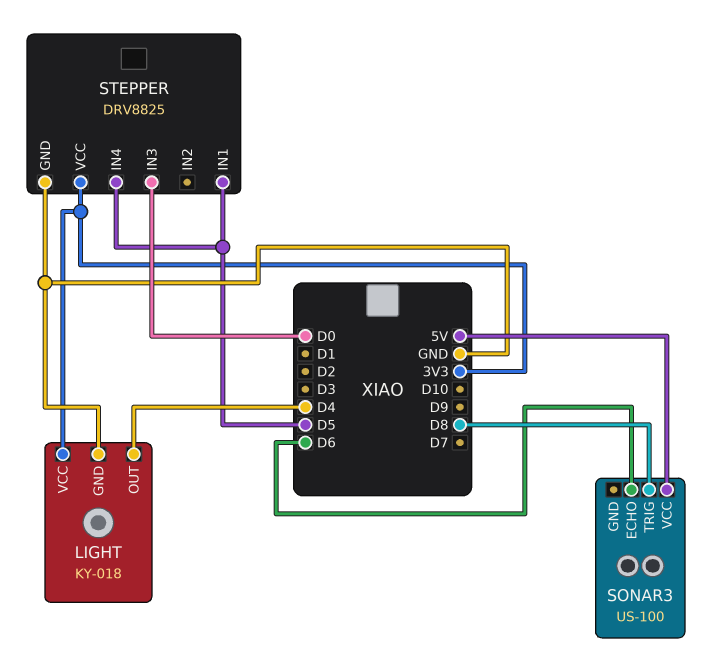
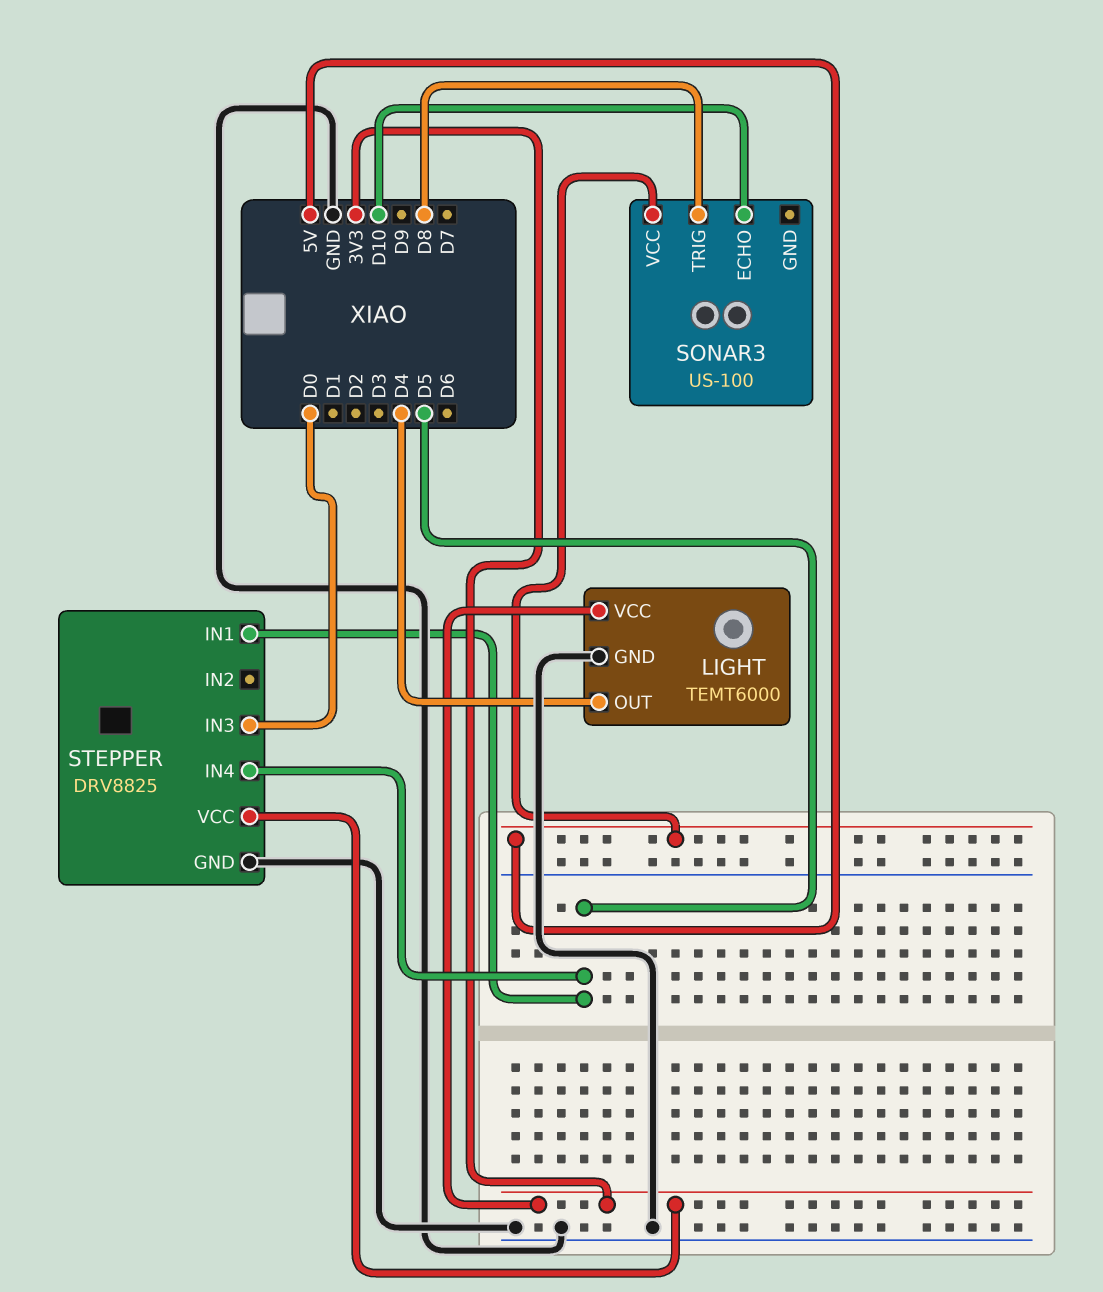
LIGHT: KY-018 -> TEMT6000
SONAR3 pin ECHO: D6 -> D10

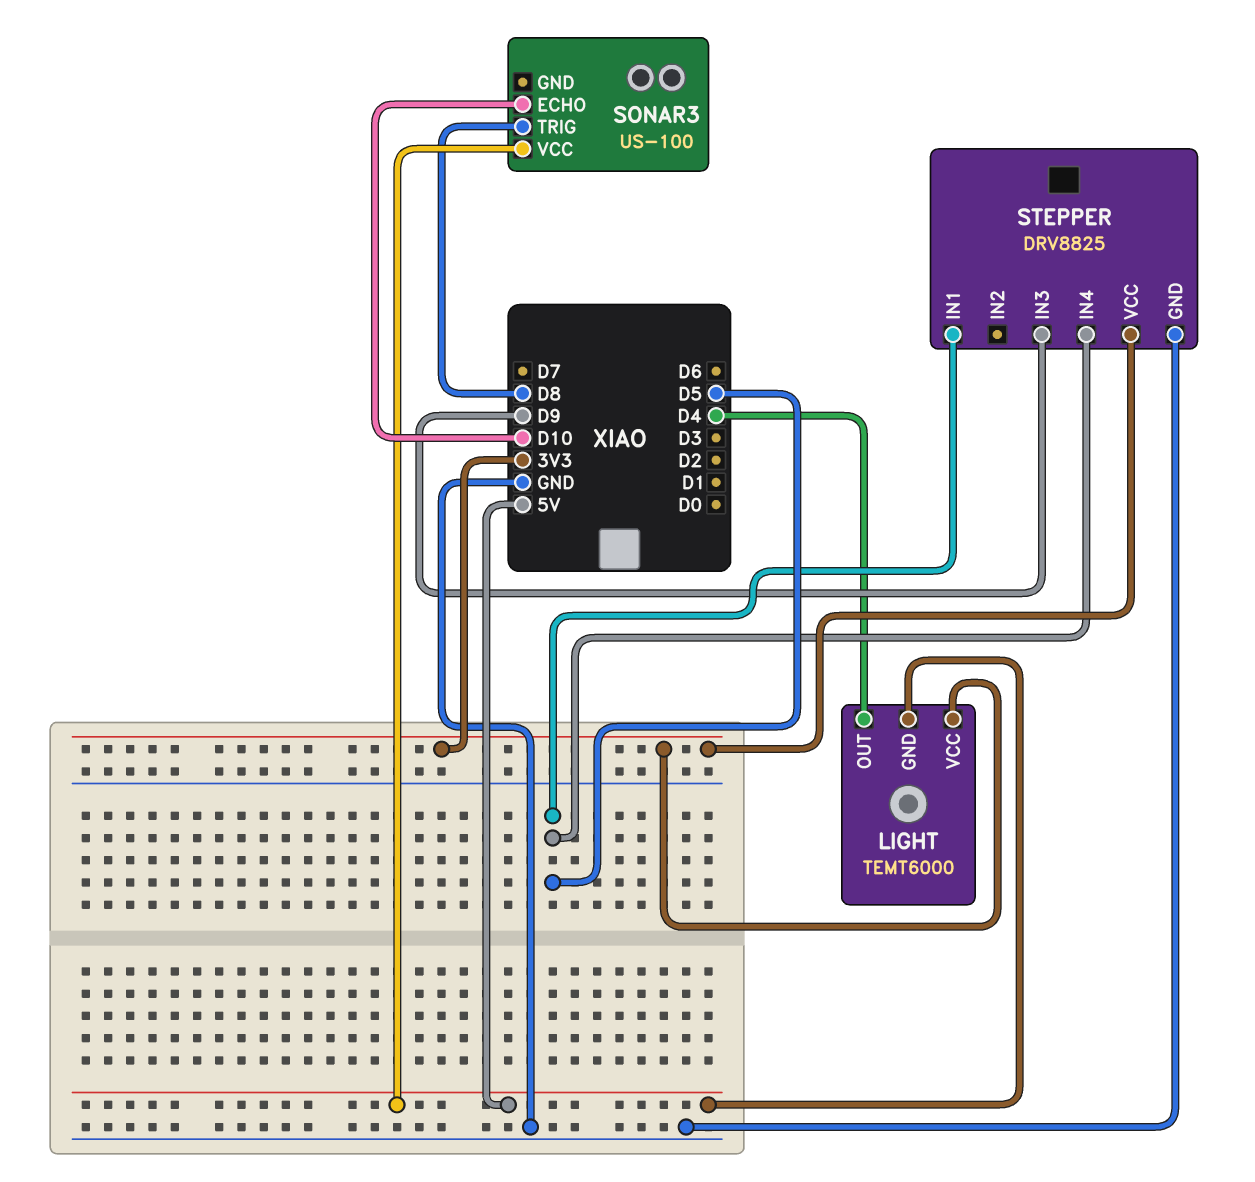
LIGHT pin GND: GND -> 5V
STEPPER pin IN3: D0 -> D9

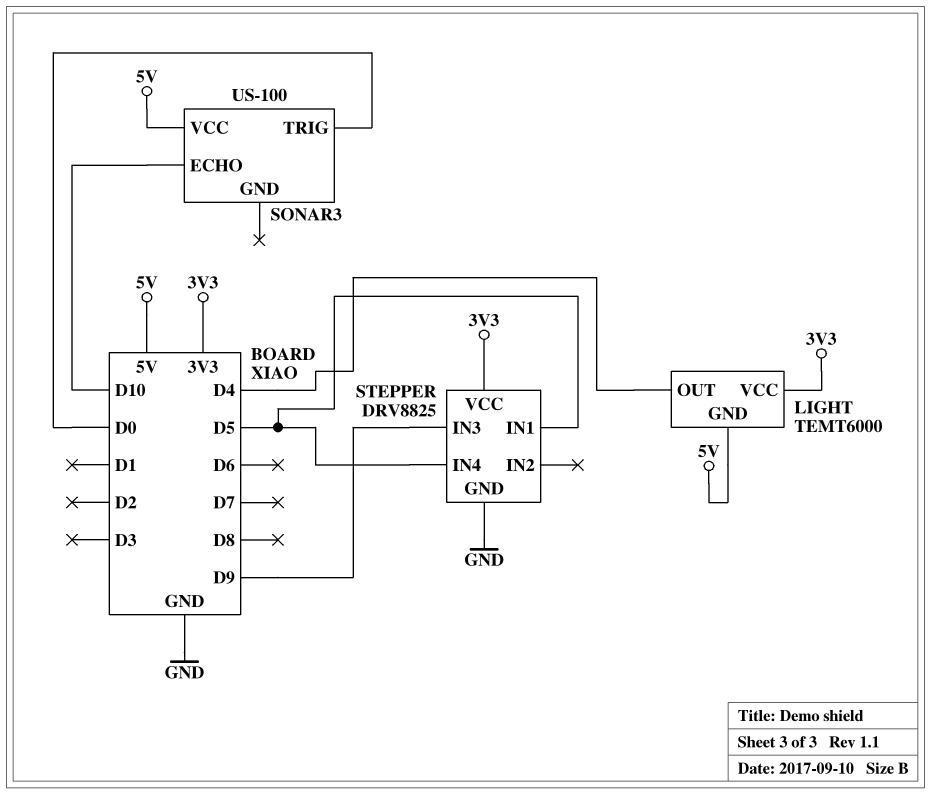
SONAR3 pin TRIG: D8 -> D0

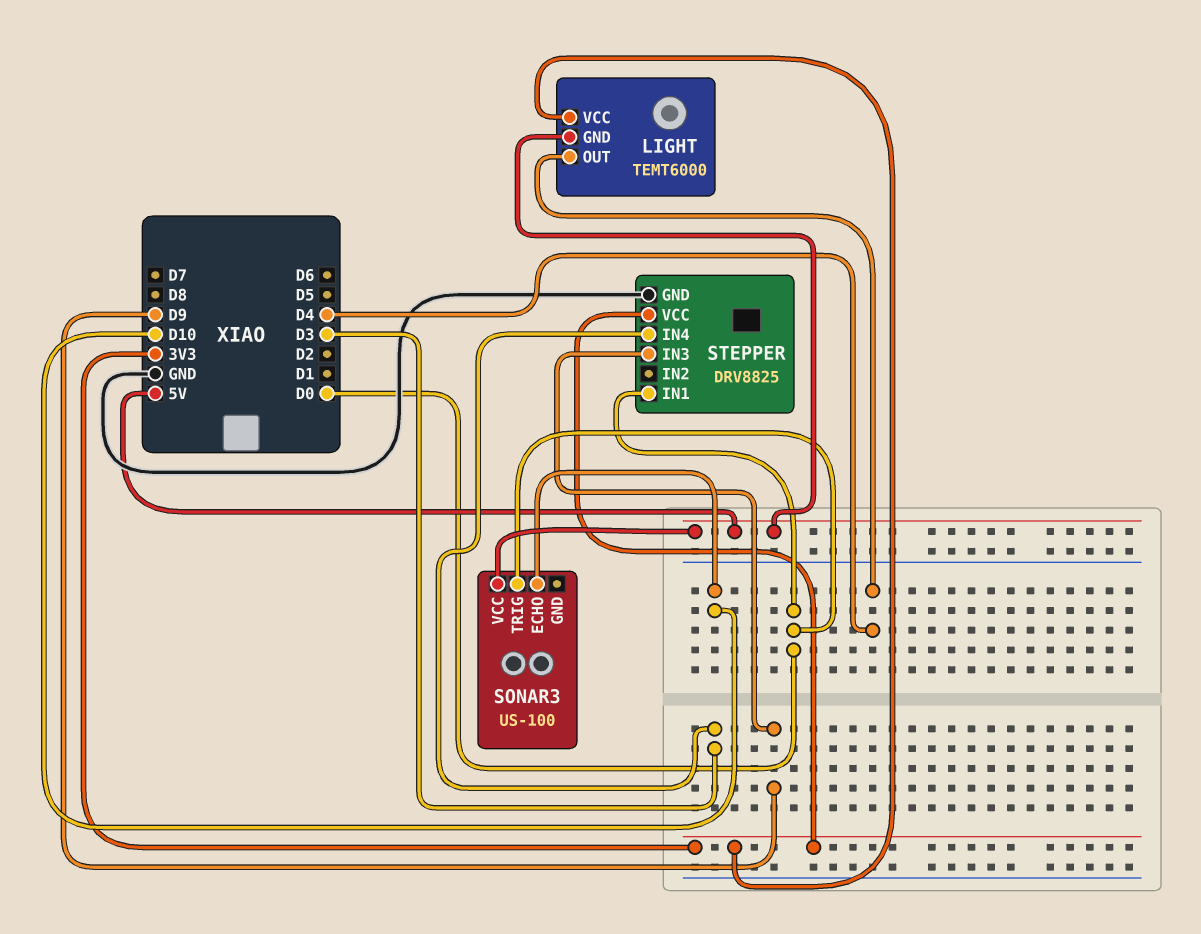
STEPPER pin IN1: D5 -> D0
STEPPER pin IN4: D5 -> D3

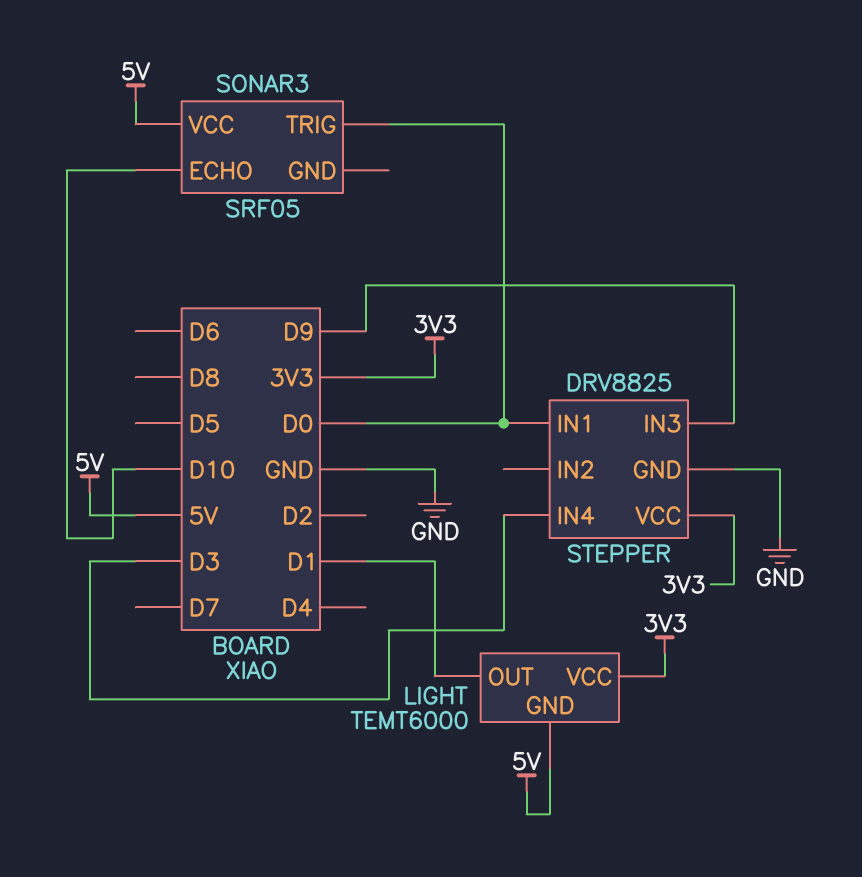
LIGHT pin OUT: D4 -> D1
SONAR3: US-100 -> SRF05

